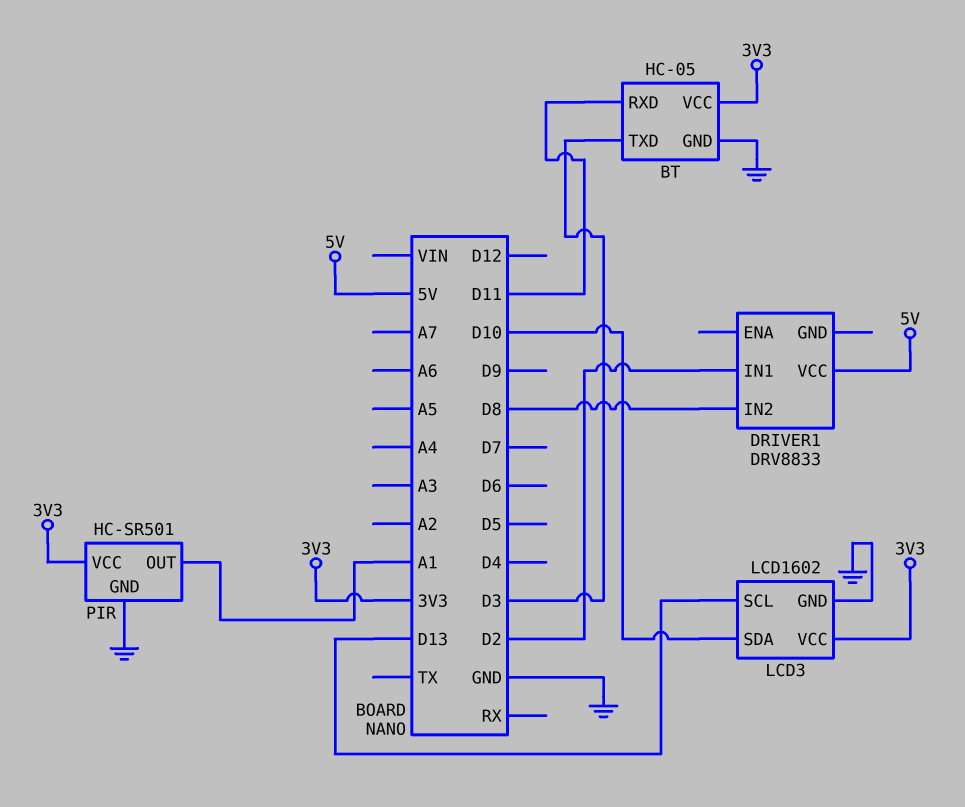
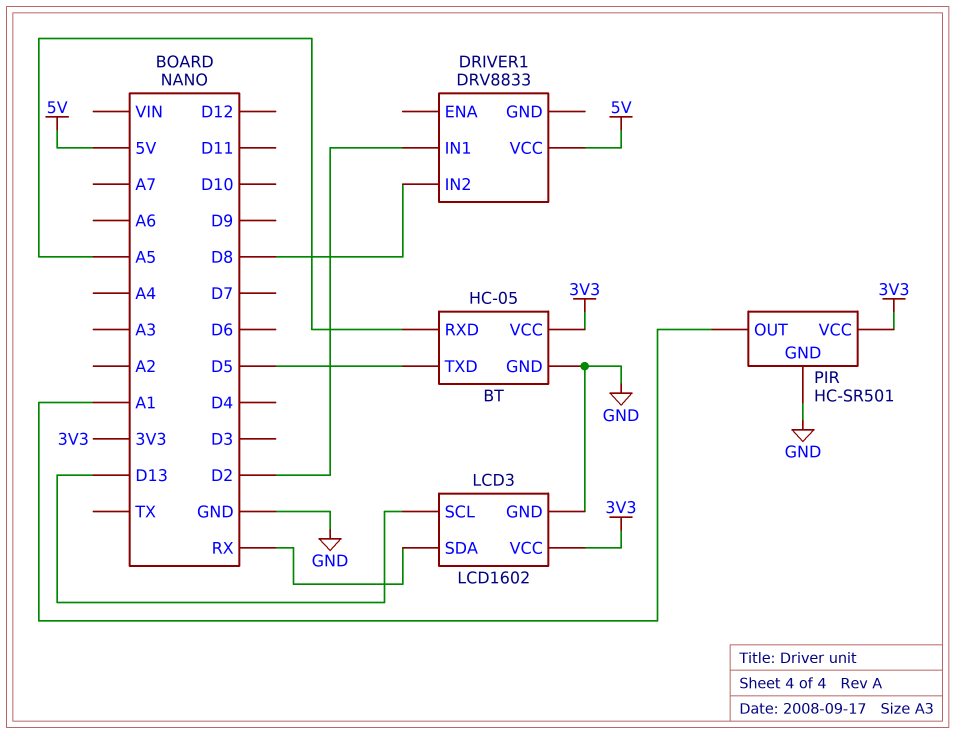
BT pin RXD: D11 -> A5
BT pin TXD: D3 -> D5
LCD3 pin SDA: D10 -> RX

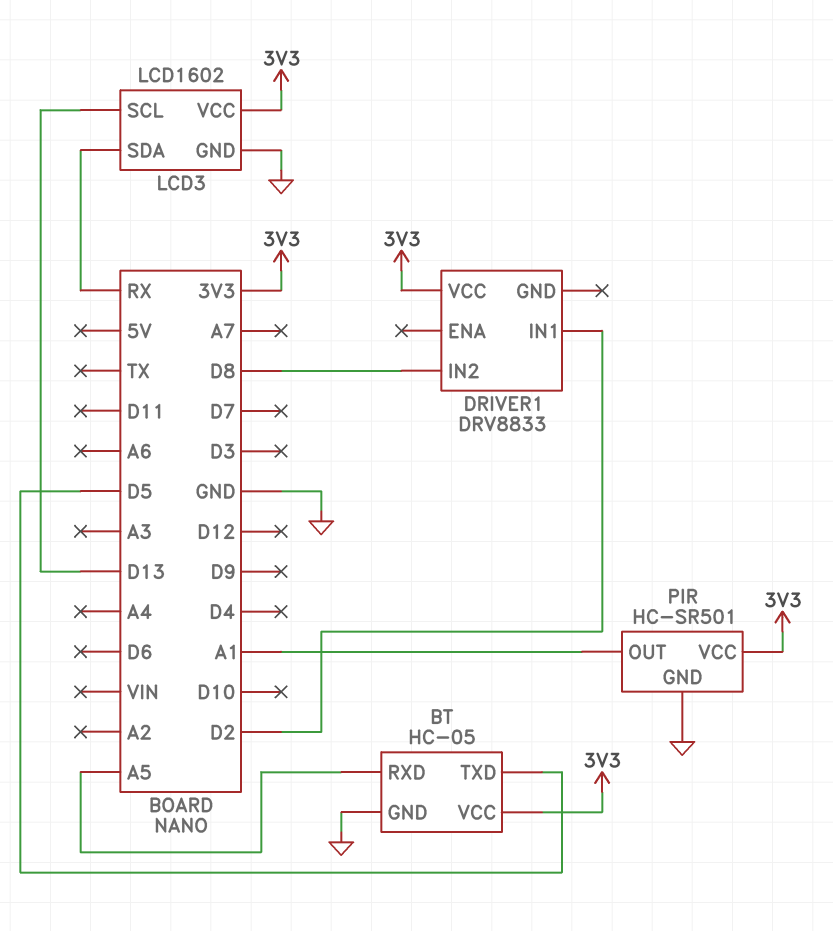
DRIVER1 pin VCC: 5V -> 3V3

